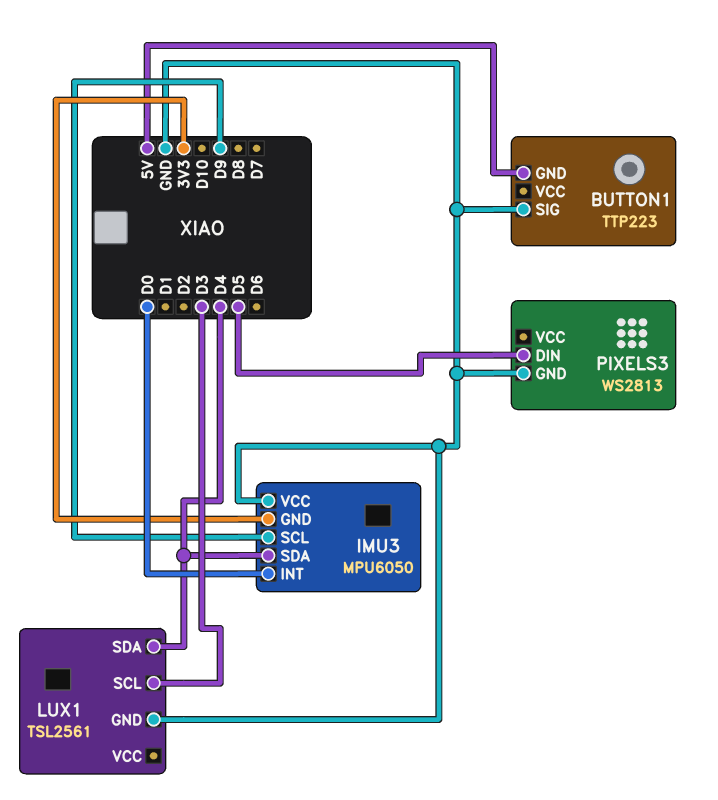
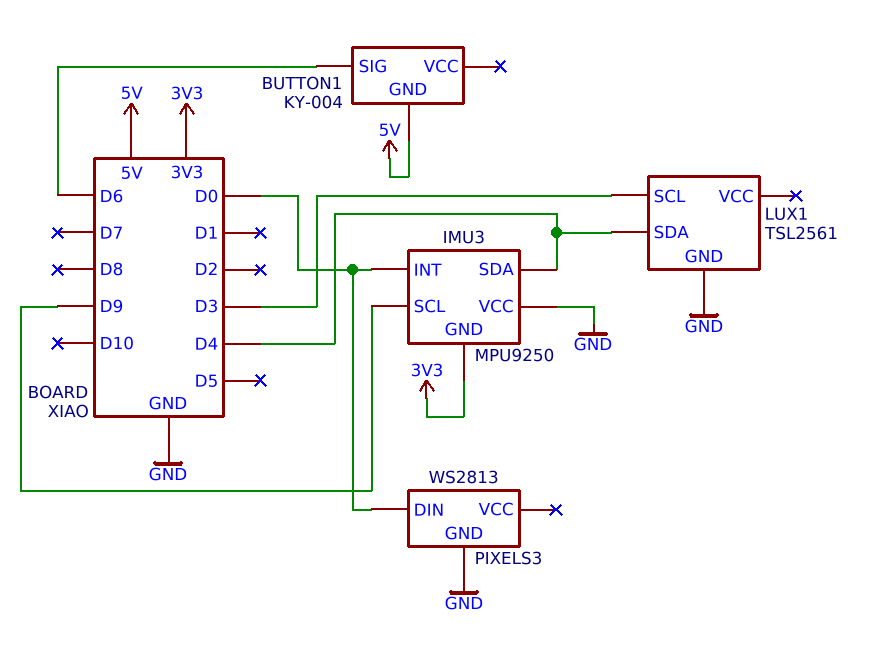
BUTTON1: TTP223 -> KY-004
BUTTON1 pin SIG: GND -> D6
IMU3: MPU6050 -> MPU9250
PIXELS3 pin DIN: D5 -> D0

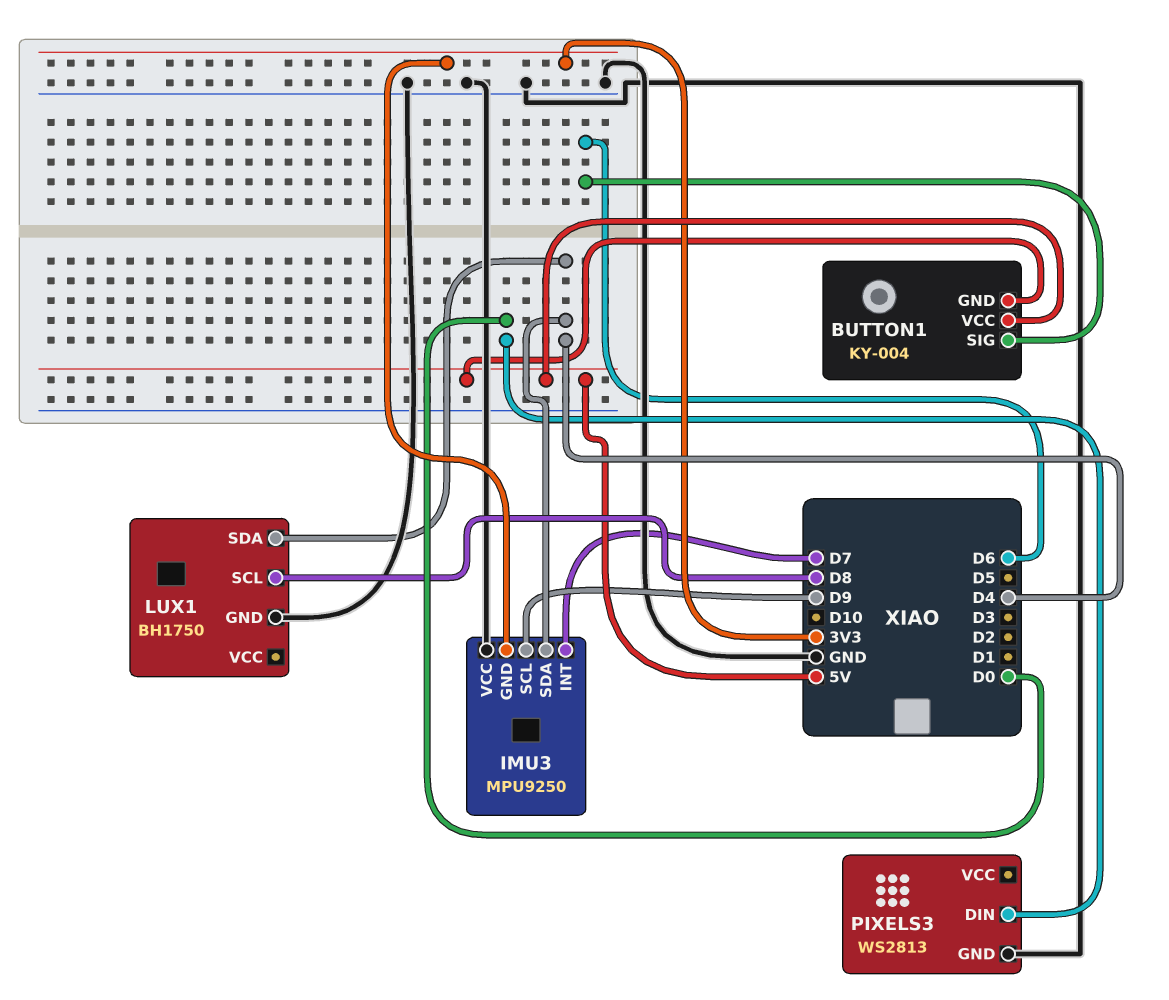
BUTTON1 pin VCC: none -> 5V
IMU3 pin INT: D0 -> D7
LUX1: TSL2561 -> BH1750
LUX1 pin SCL: D3 -> D8

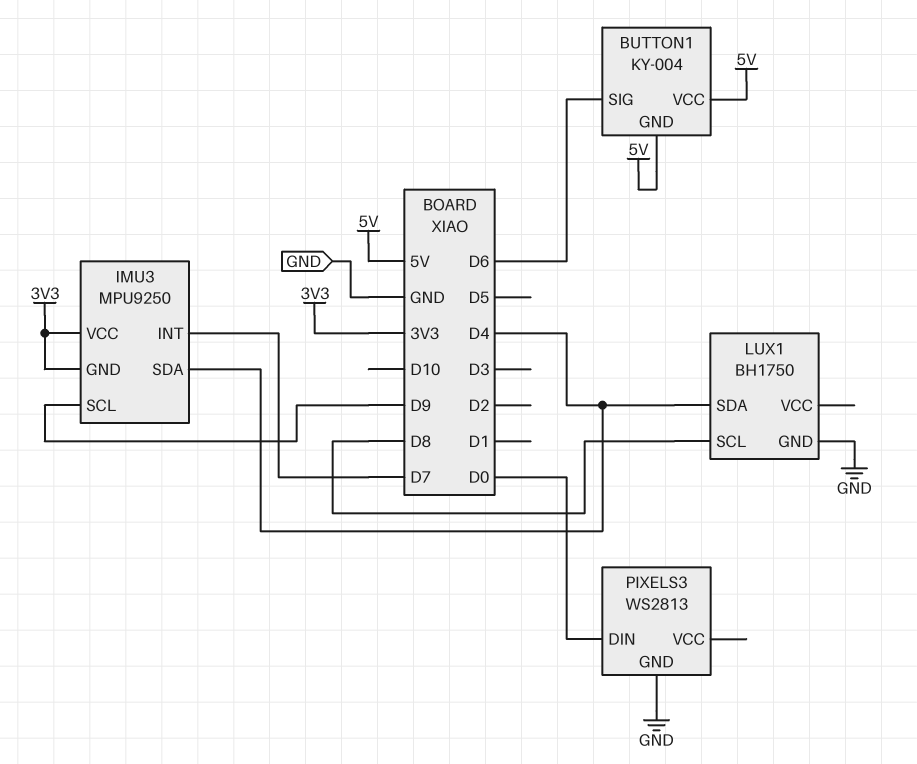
IMU3 pin VCC: GND -> 3V3

